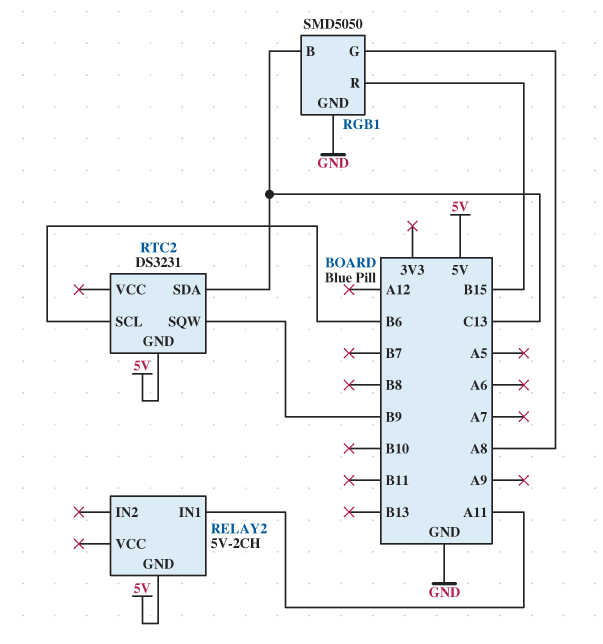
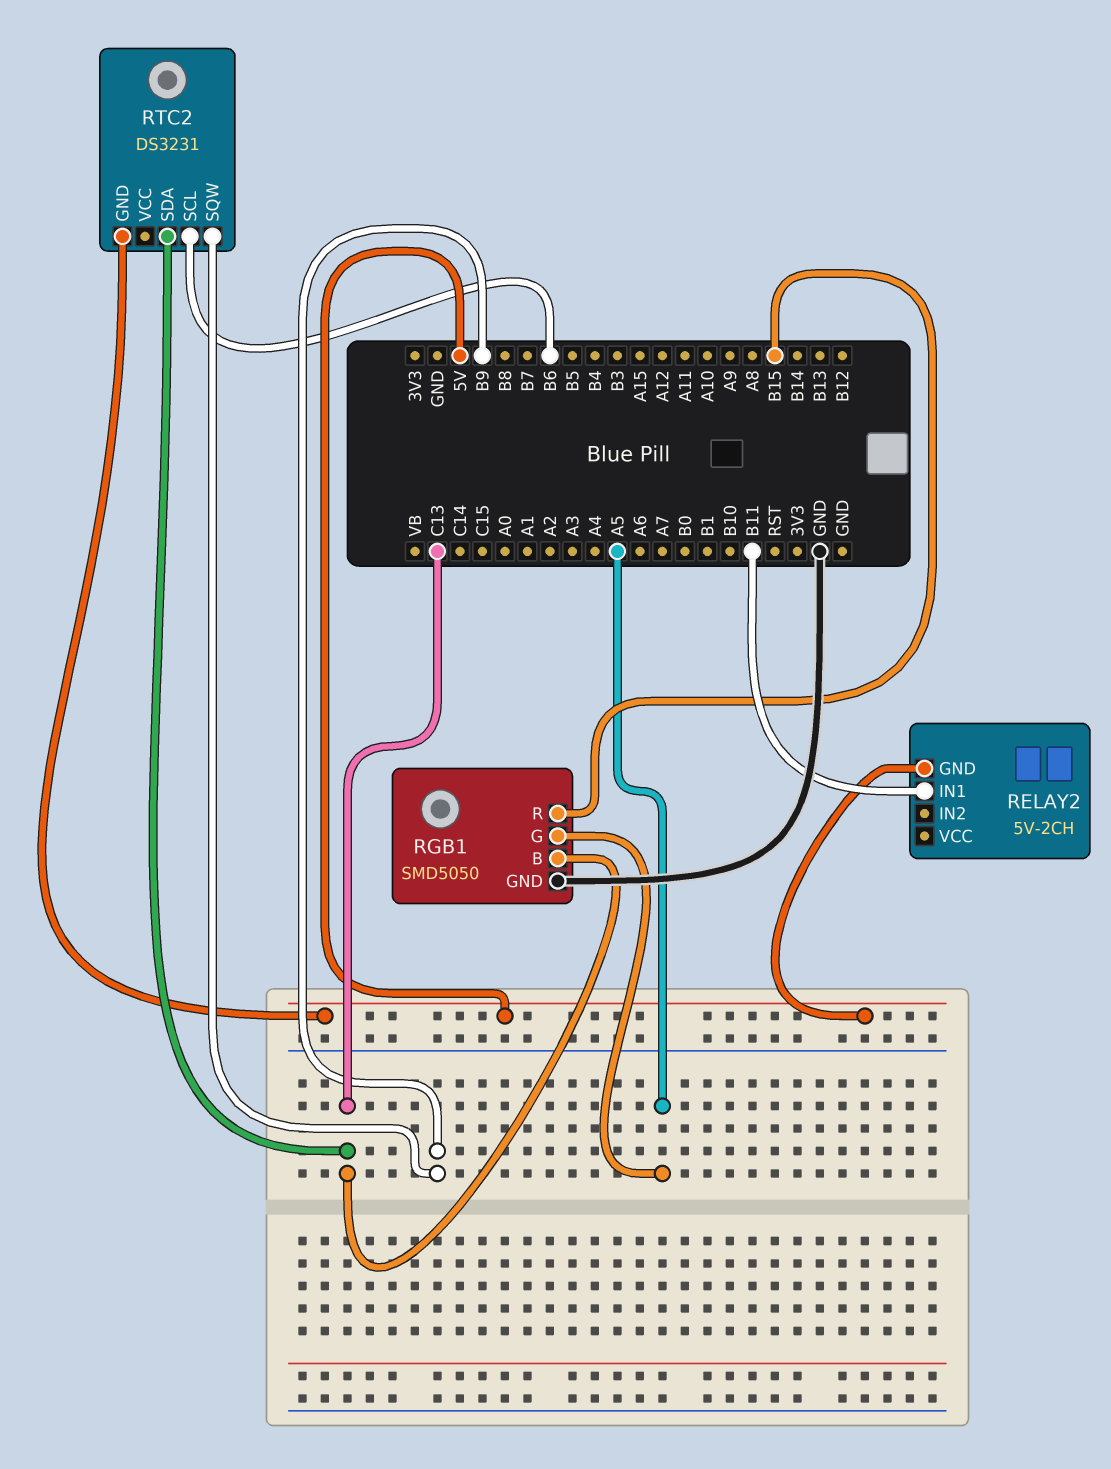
RELAY2 pin IN1: A11 -> B11
RGB1 pin G: A8 -> A5

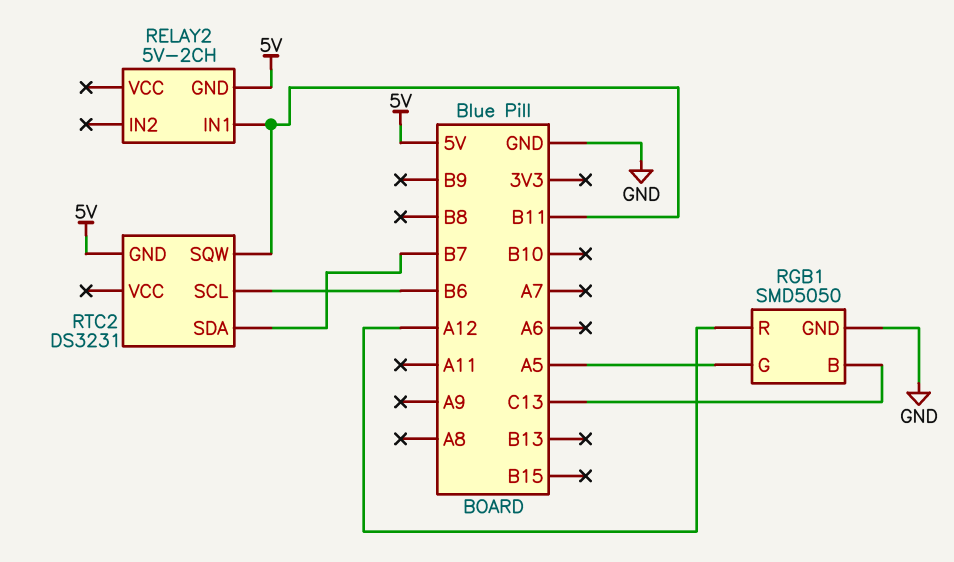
RGB1 pin R: B15 -> A12
RTC2 pin SDA: C13 -> B7
RTC2 pin SQW: B9 -> B11

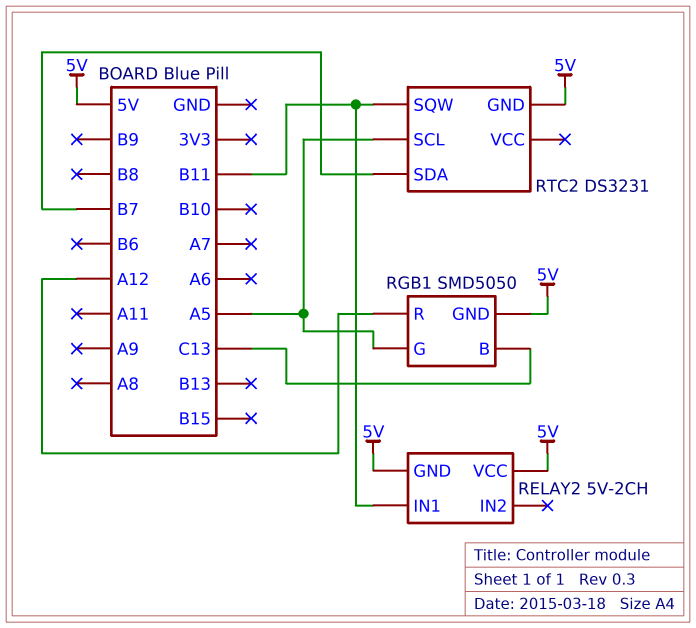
RELAY2 pin VCC: none -> 5V
RGB1 pin GND: GND -> 5V
RTC2 pin SCL: B6 -> A5

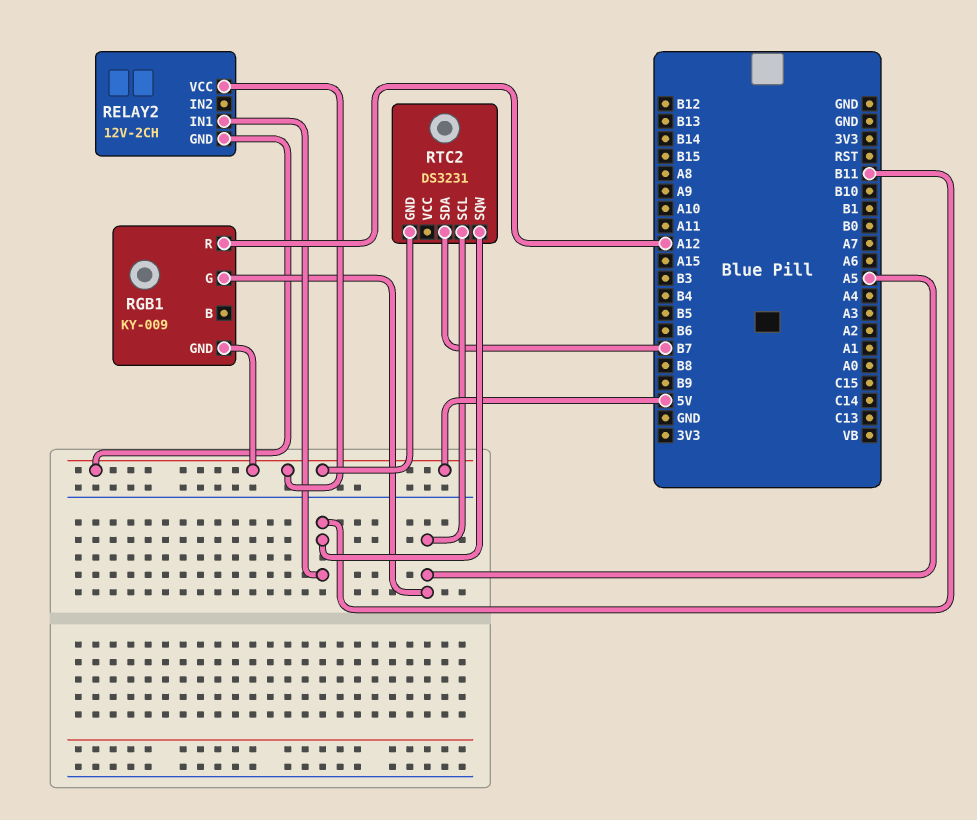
RELAY2: 5V-2CH -> 12V-2CH
RGB1: SMD5050 -> KY-009
RGB1 pin B: C13 -> none

